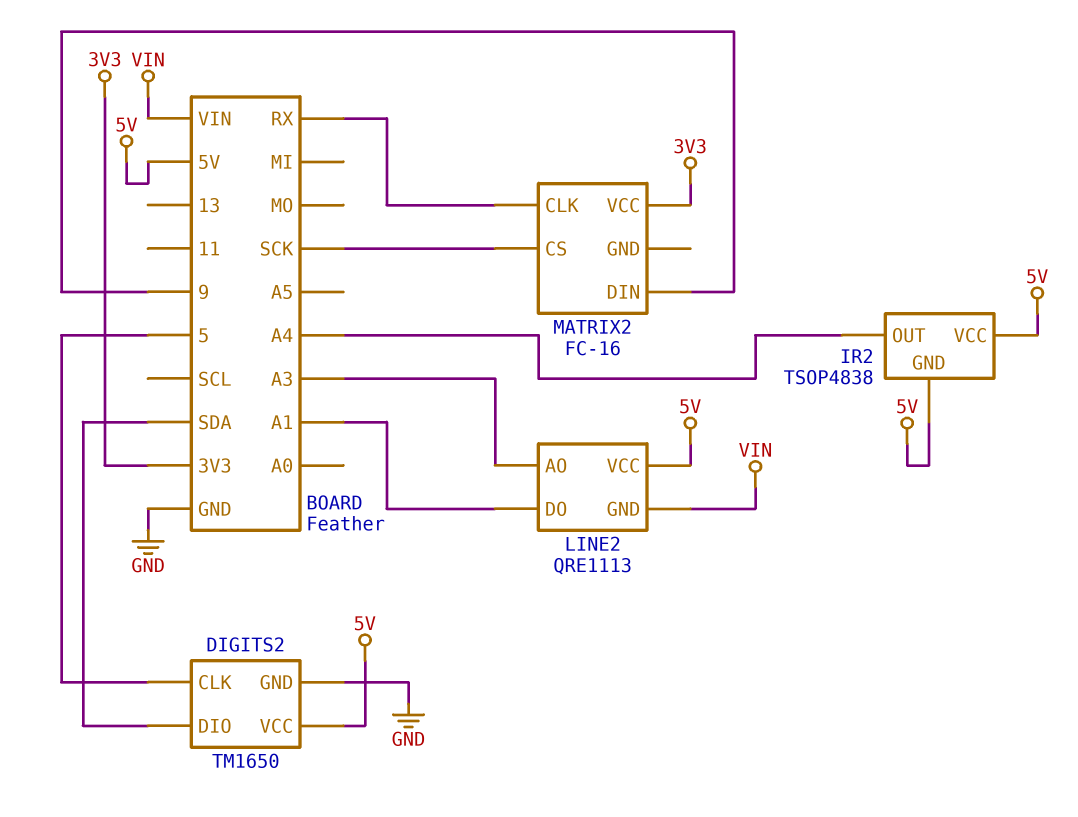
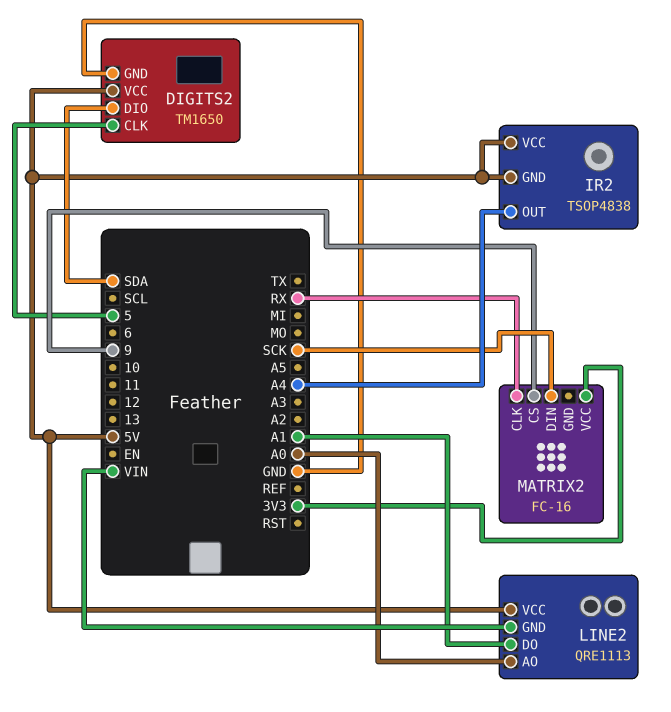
LINE2 pin AO: A3 -> A0
MATRIX2 pin CS: SCK -> 9
MATRIX2 pin DIN: 9 -> SCK

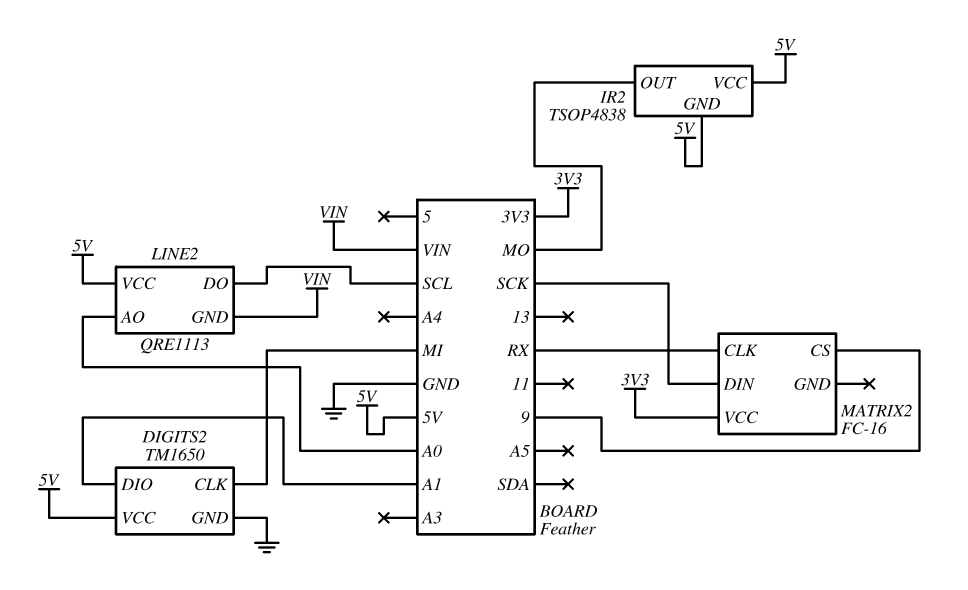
DIGITS2 pin CLK: 5 -> MI
DIGITS2 pin DIO: SDA -> A1
IR2 pin OUT: A4 -> MO
LINE2 pin DO: A1 -> SCL

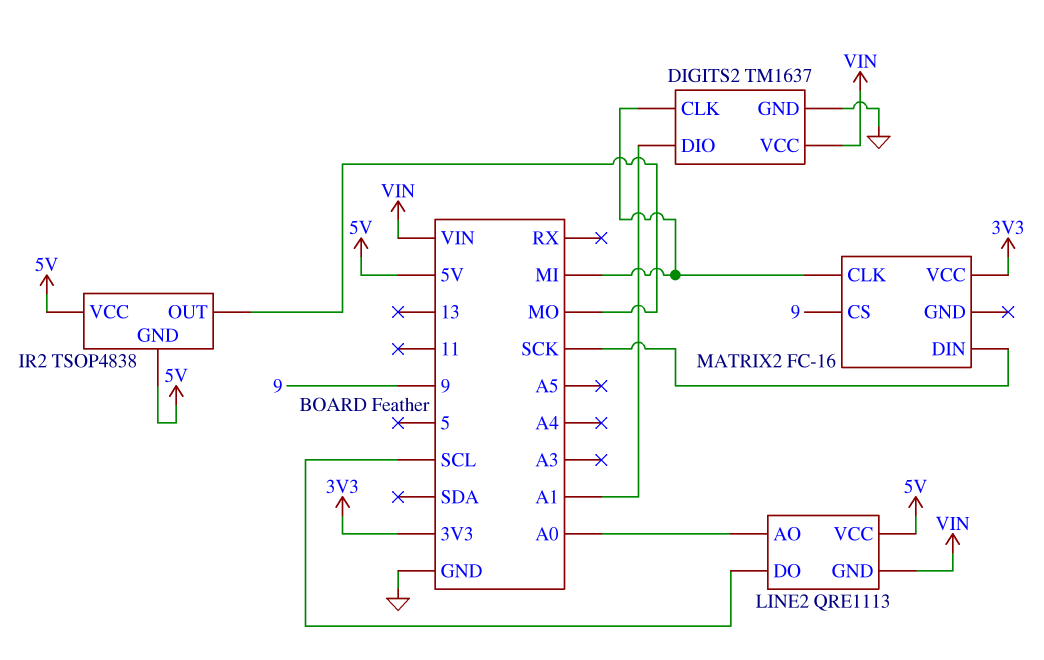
DIGITS2: TM1650 -> TM1637
DIGITS2 pin VCC: 5V -> VIN
MATRIX2 pin CLK: RX -> MI

